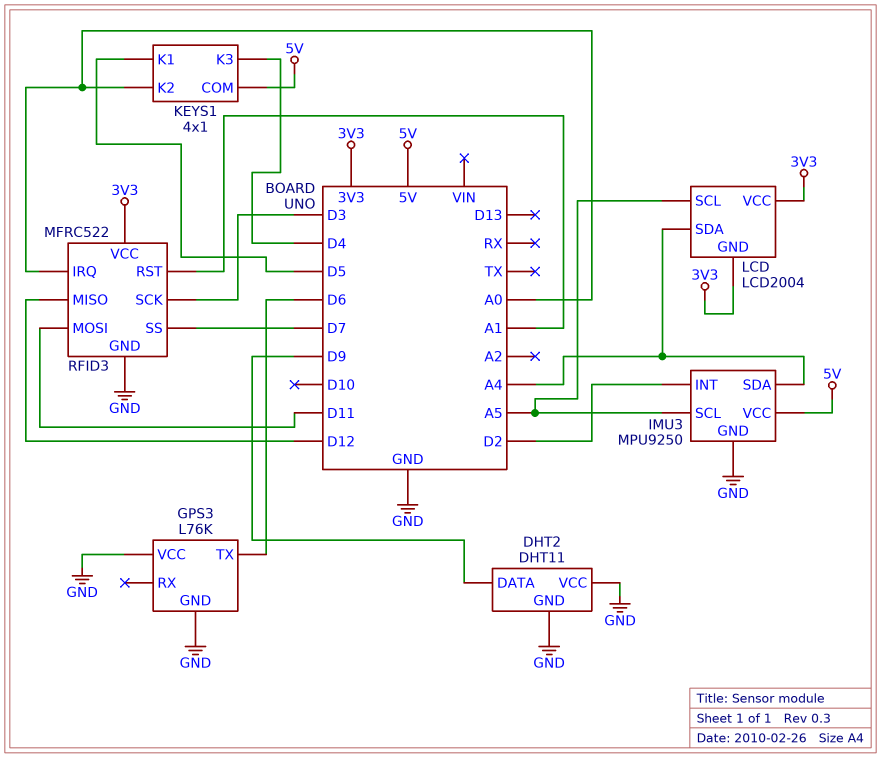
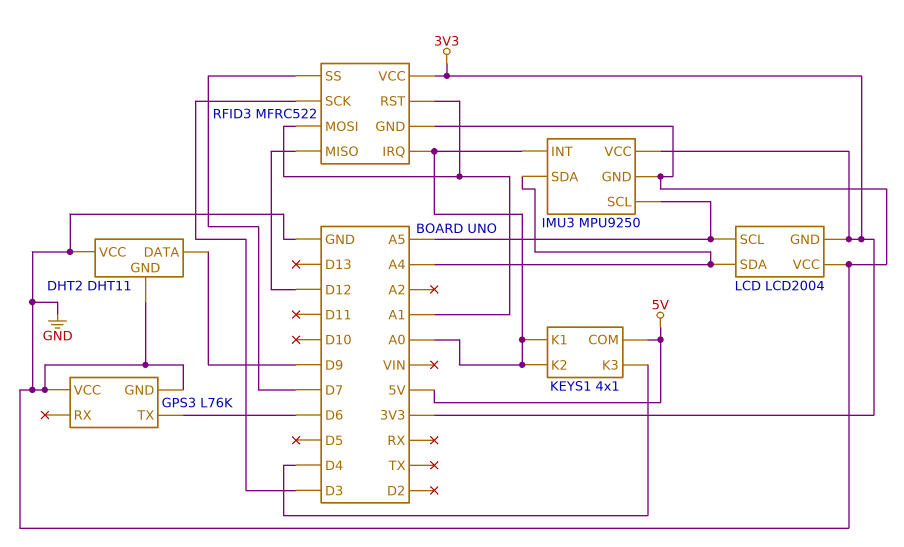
IMU3 pin INT: D2 -> A0
IMU3 pin VCC: 5V -> 3V3
KEYS1 pin K1: D5 -> A0
LCD pin VCC: 3V3 -> GND
RFID3 pin MOSI: D11 -> A1

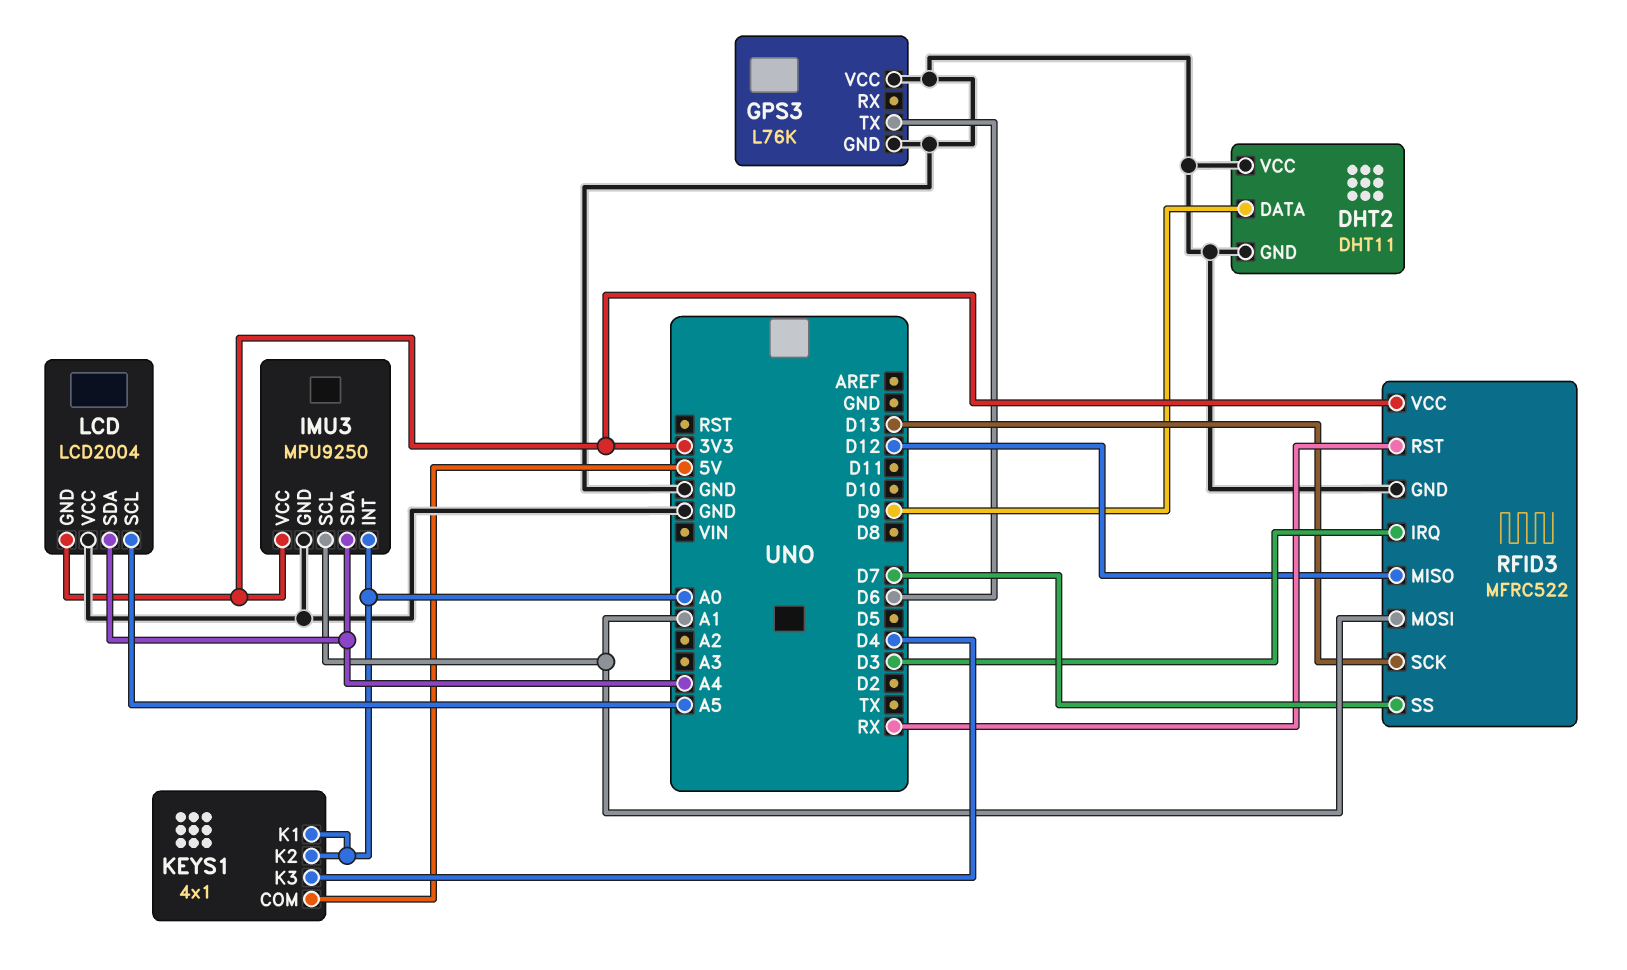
IMU3 pin SCL: A5 -> A1
RFID3 pin IRQ: A0 -> D3
RFID3 pin RST: A1 -> RX
RFID3 pin SCK: D3 -> D13

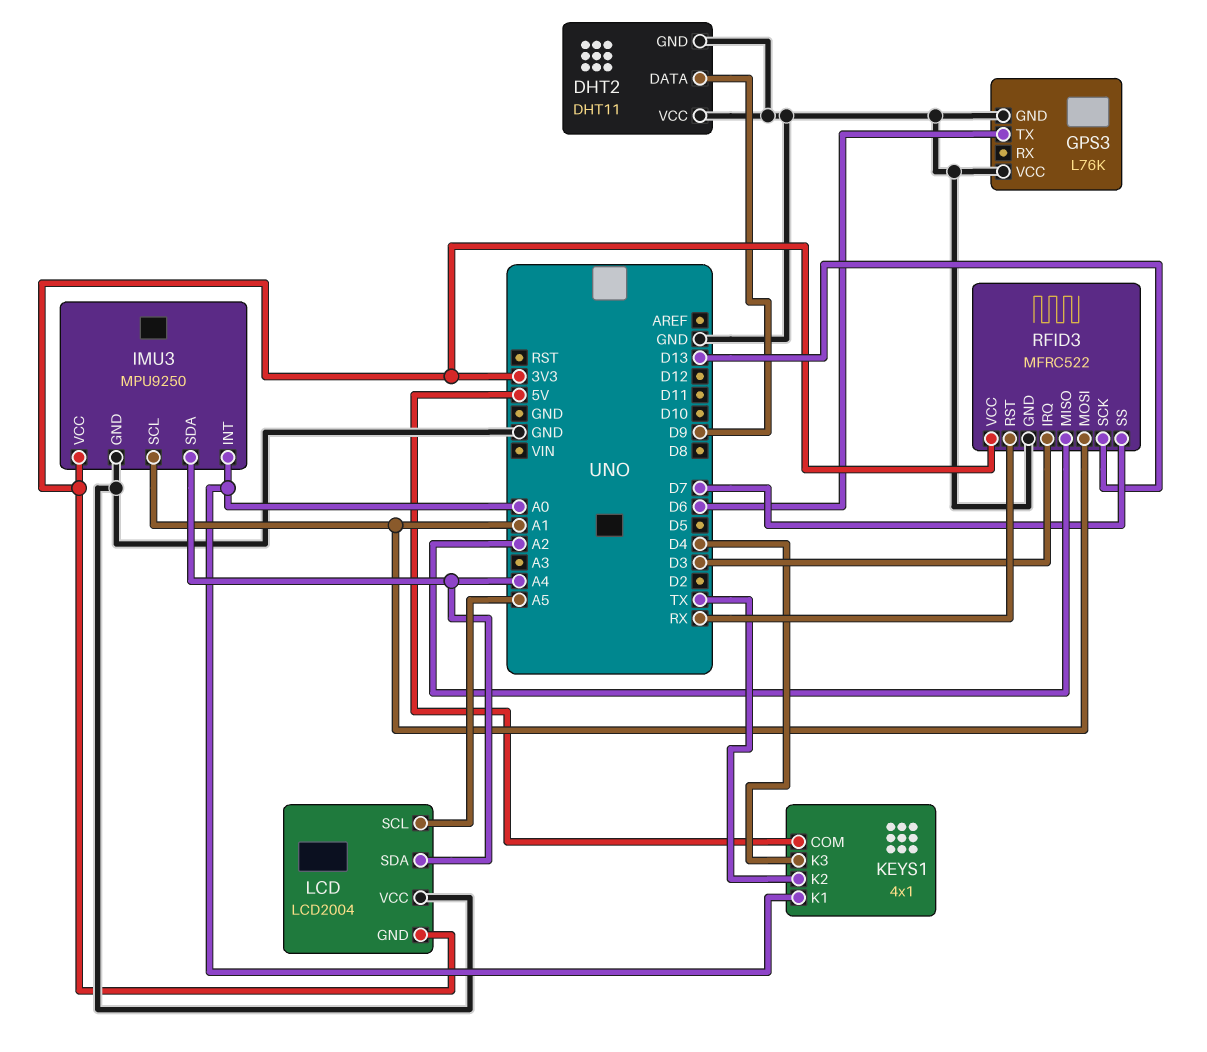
KEYS1 pin K2: A0 -> TX
RFID3 pin MISO: D12 -> A2

